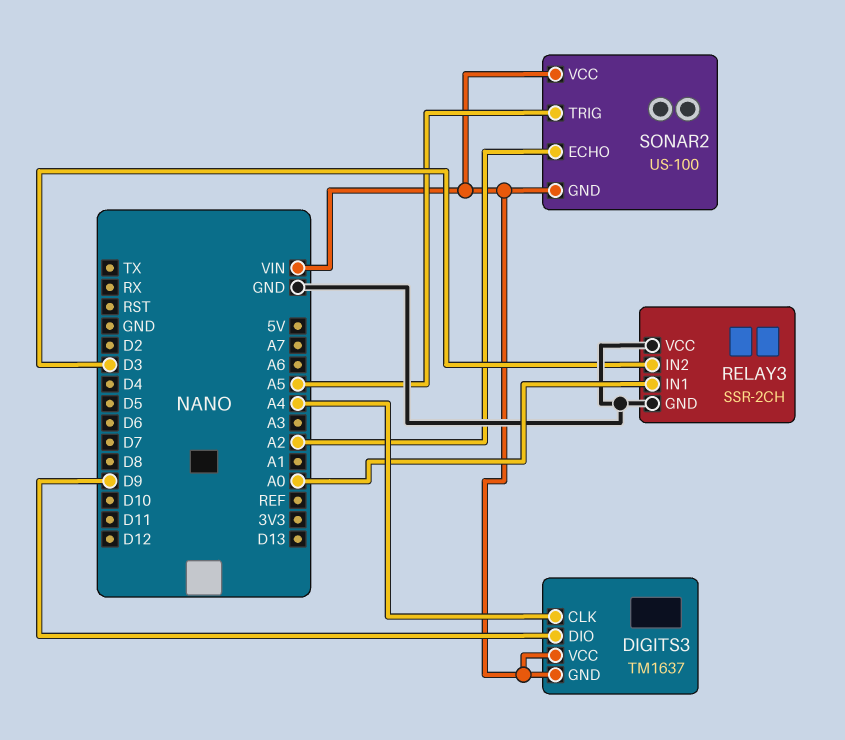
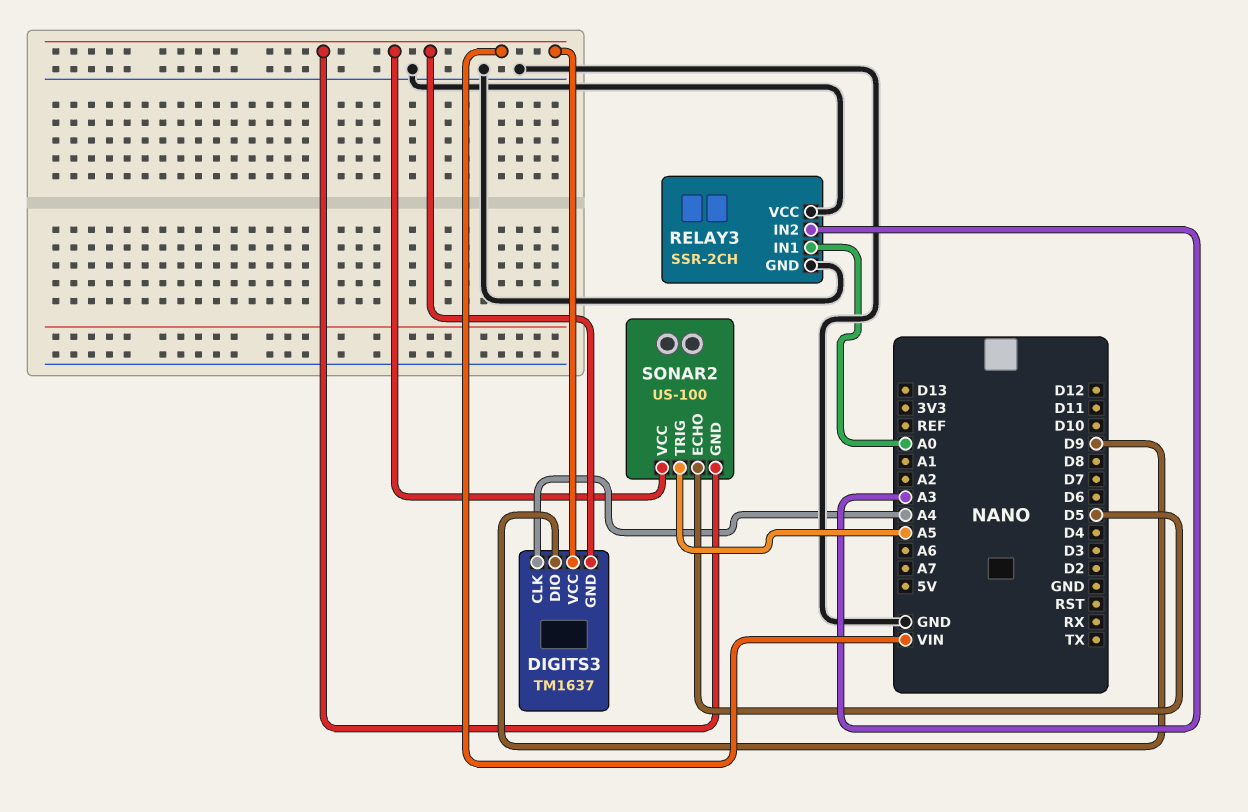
RELAY3 pin IN2: D3 -> A3
SONAR2 pin ECHO: A2 -> D5

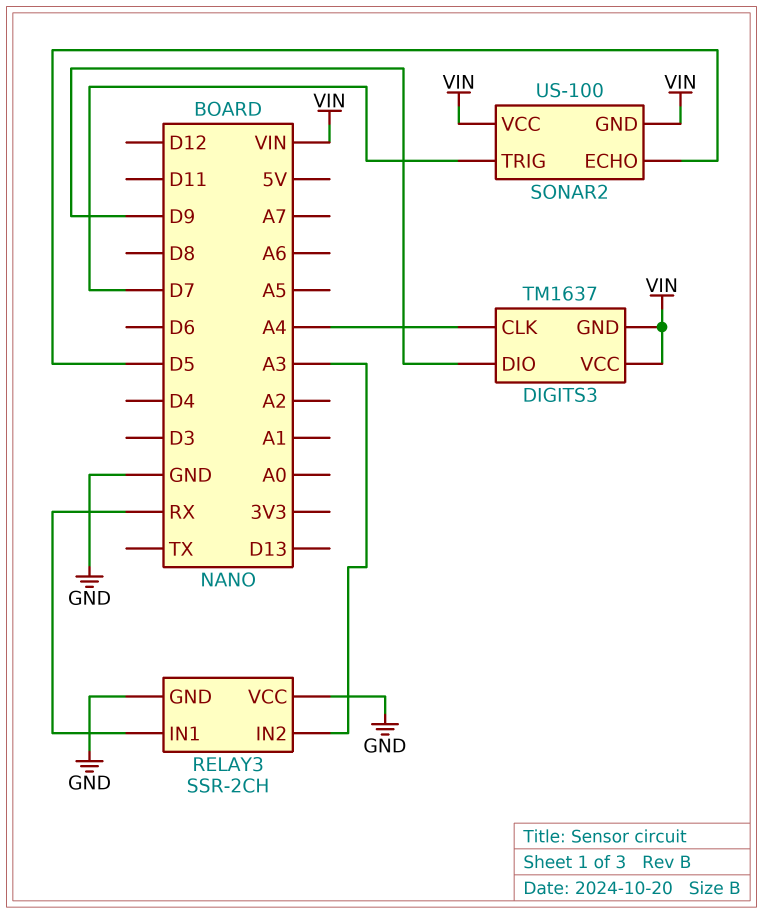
RELAY3 pin IN1: A0 -> RX
SONAR2 pin TRIG: A5 -> D7

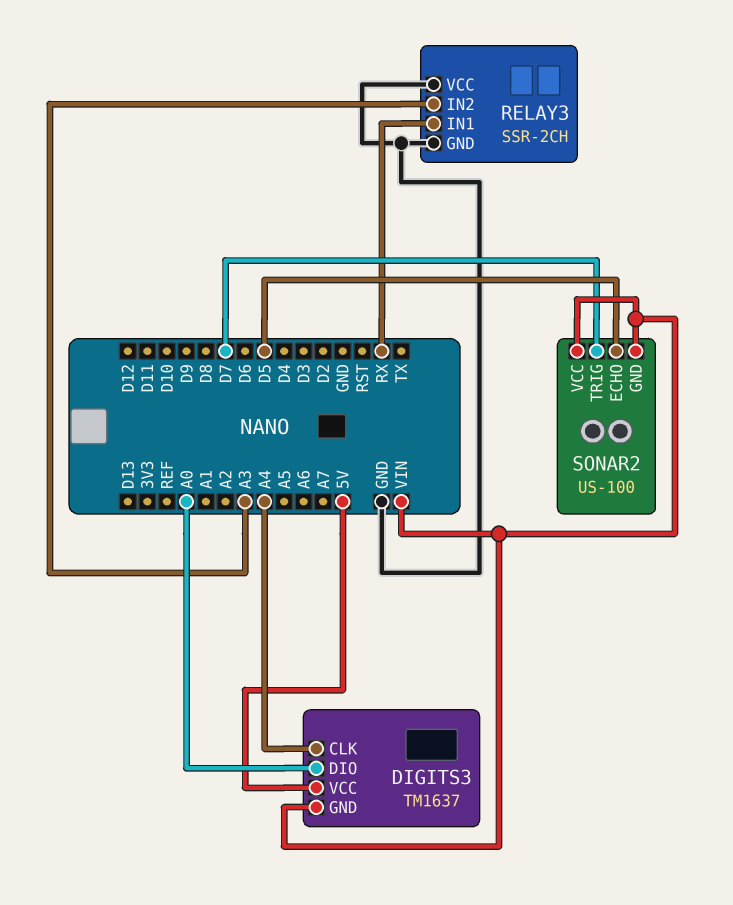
DIGITS3 pin DIO: D9 -> A0
DIGITS3 pin VCC: VIN -> 5V

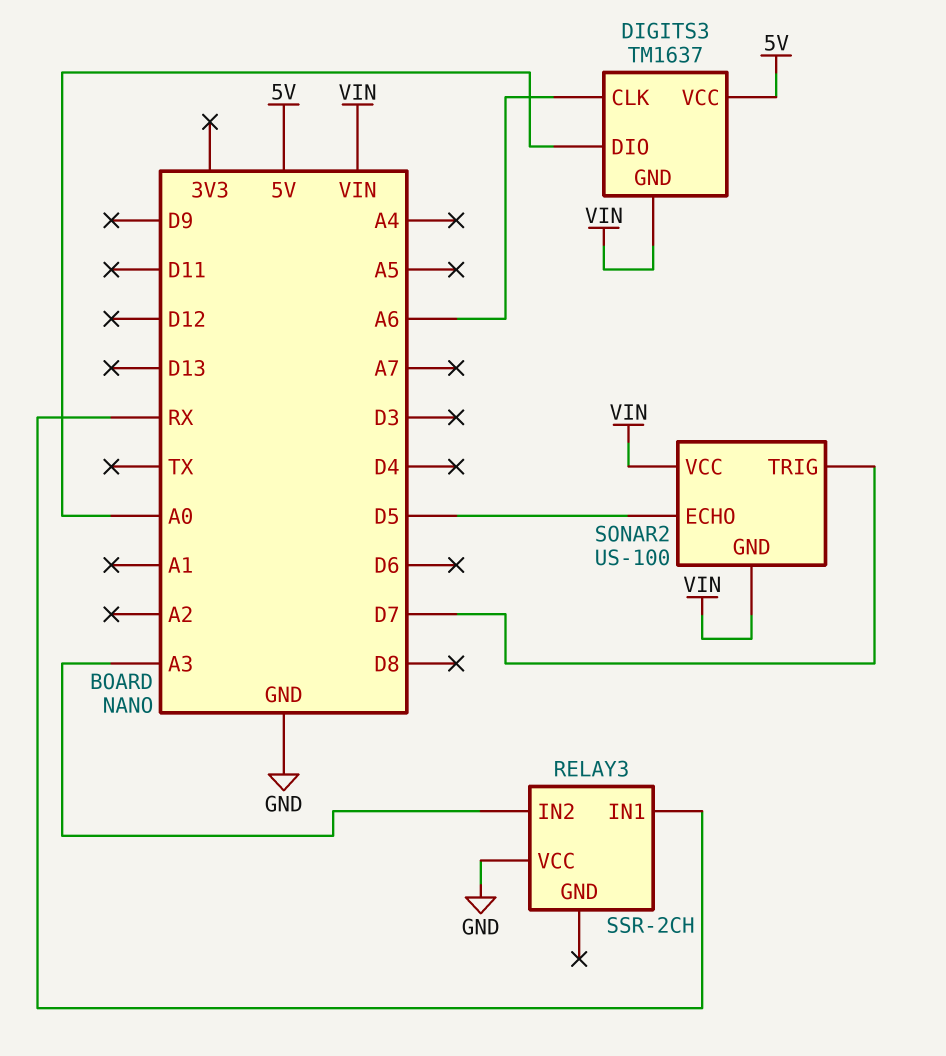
DIGITS3 pin CLK: A4 -> A6
RELAY3 pin GND: GND -> none

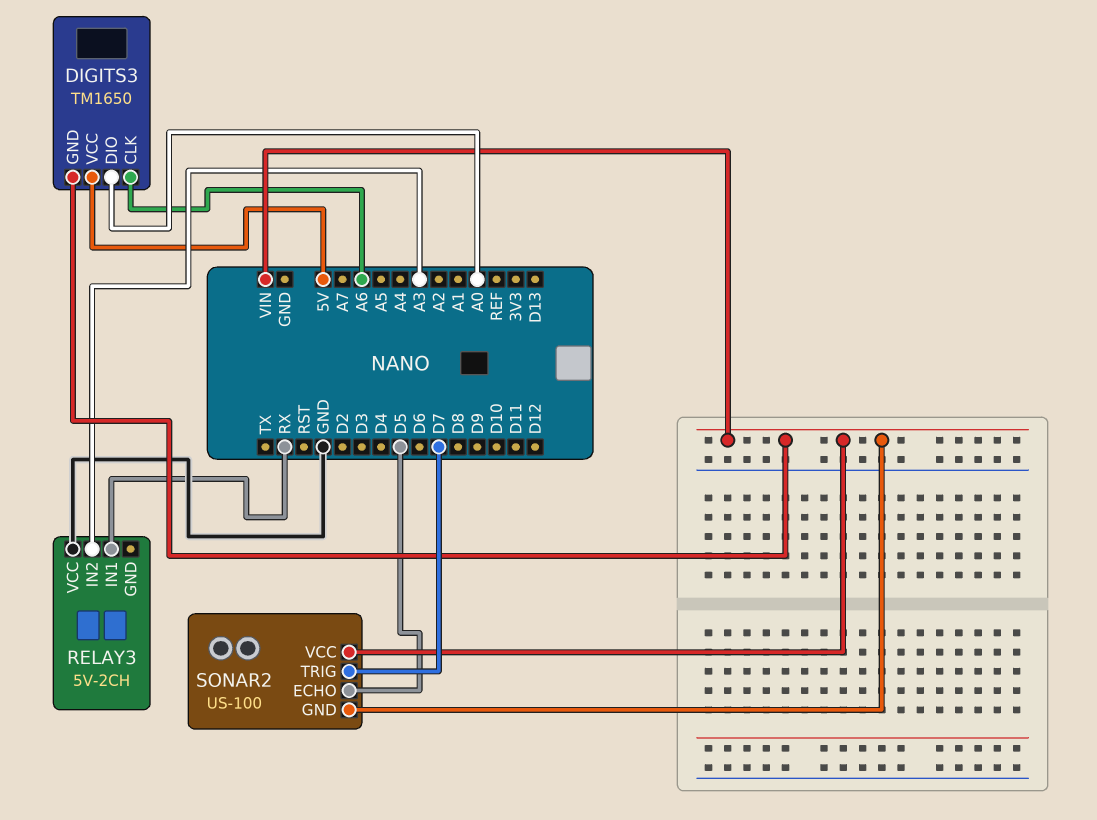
DIGITS3: TM1637 -> TM1650
RELAY3: SSR-2CH -> 5V-2CH

